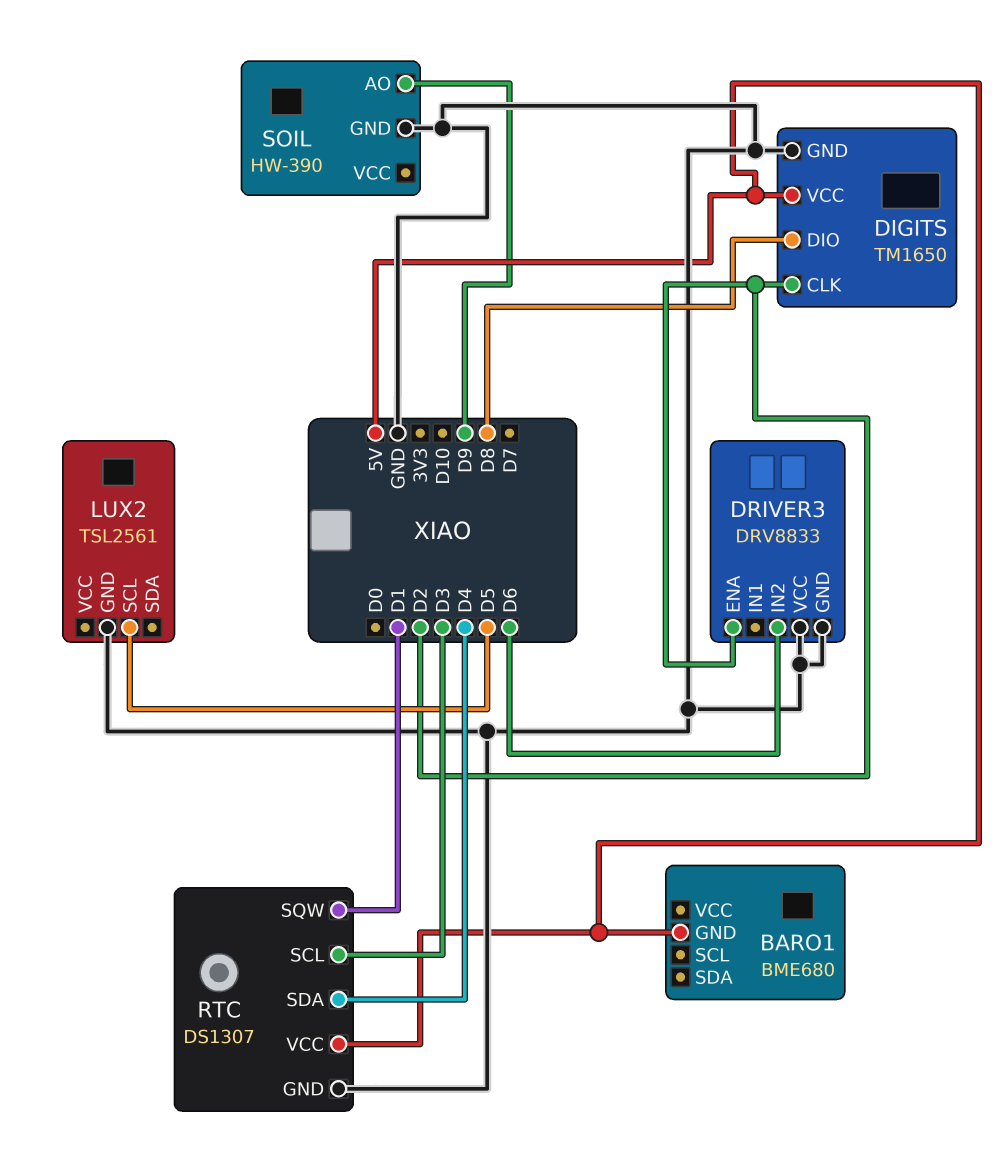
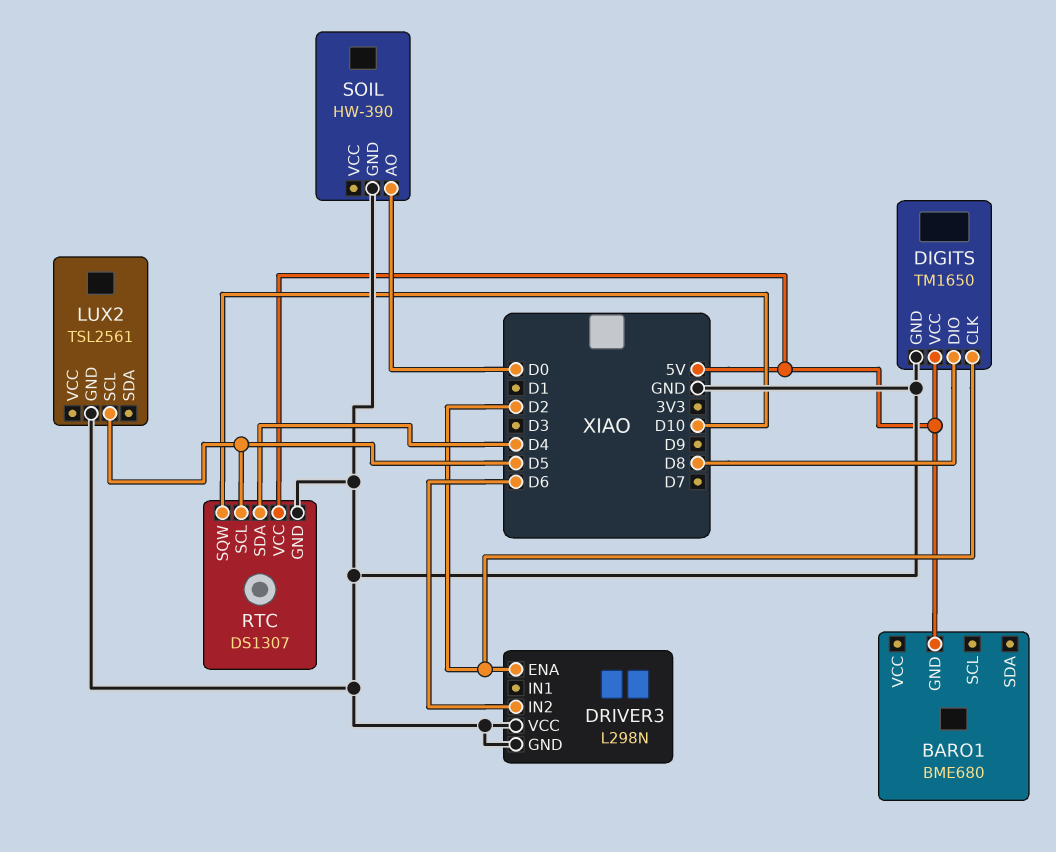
DRIVER3: DRV8833 -> L298N
RTC pin SCL: D3 -> D5
RTC pin SQW: D1 -> D10
SOIL pin AO: D9 -> D0

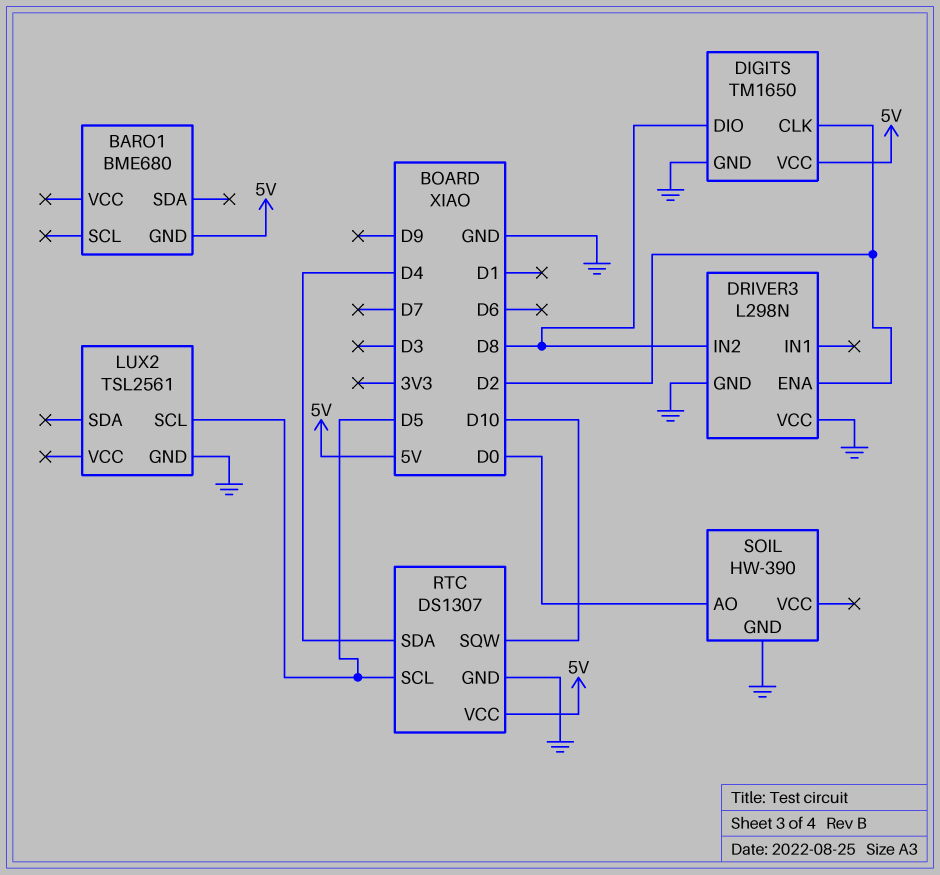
DRIVER3 pin IN2: D6 -> D8

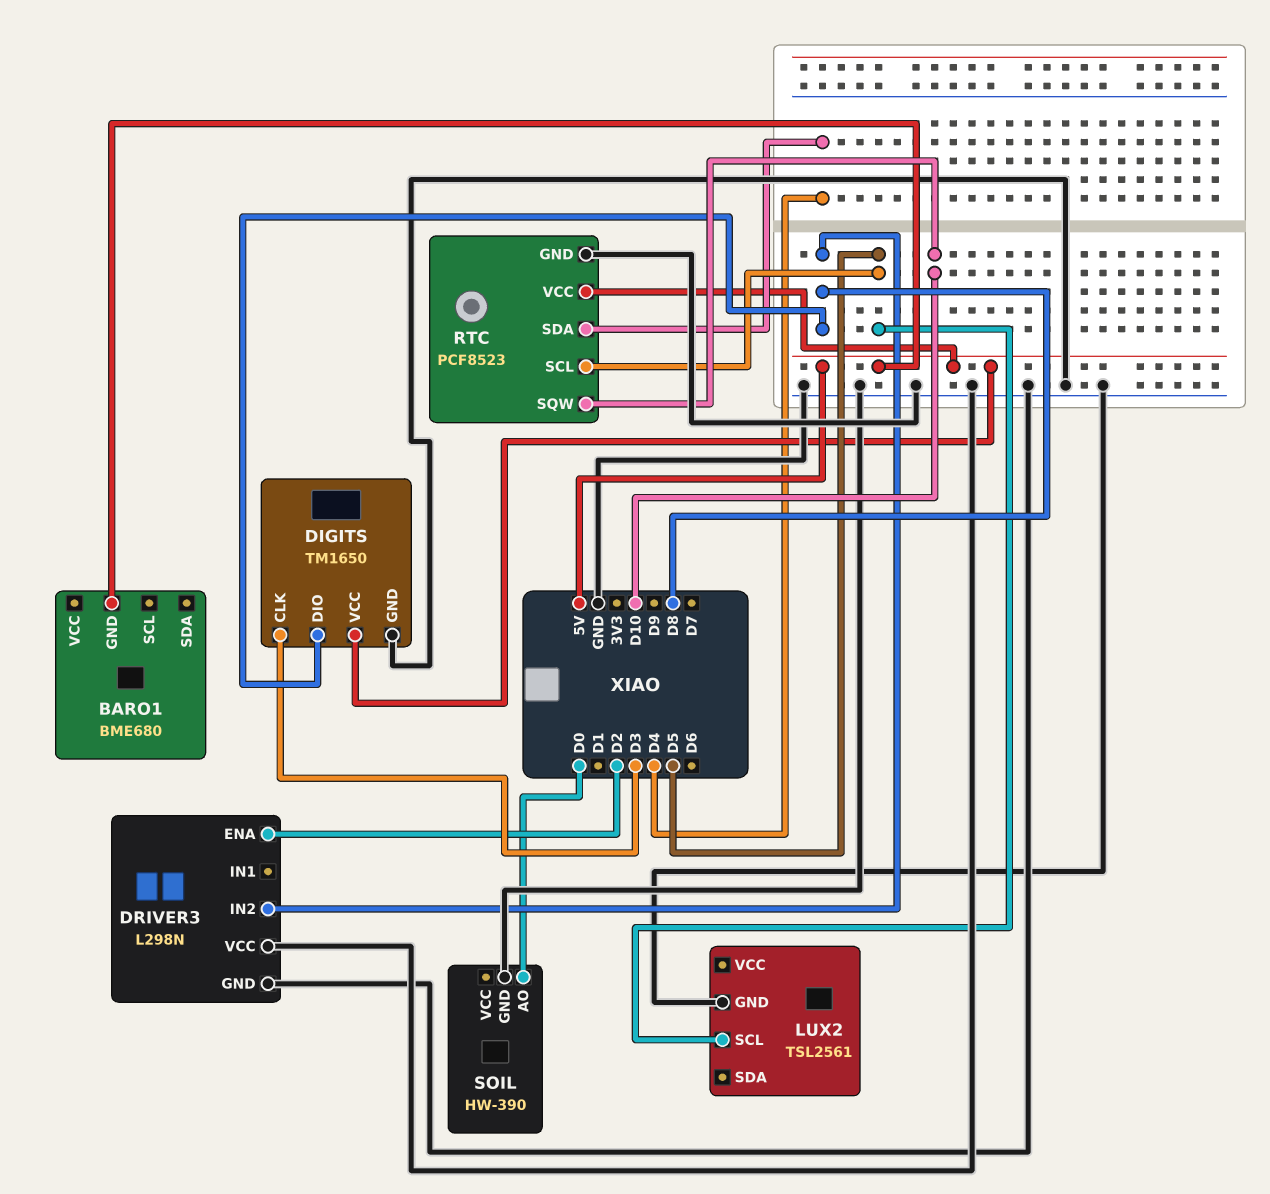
DIGITS pin CLK: D2 -> D3
RTC: DS1307 -> PCF8523

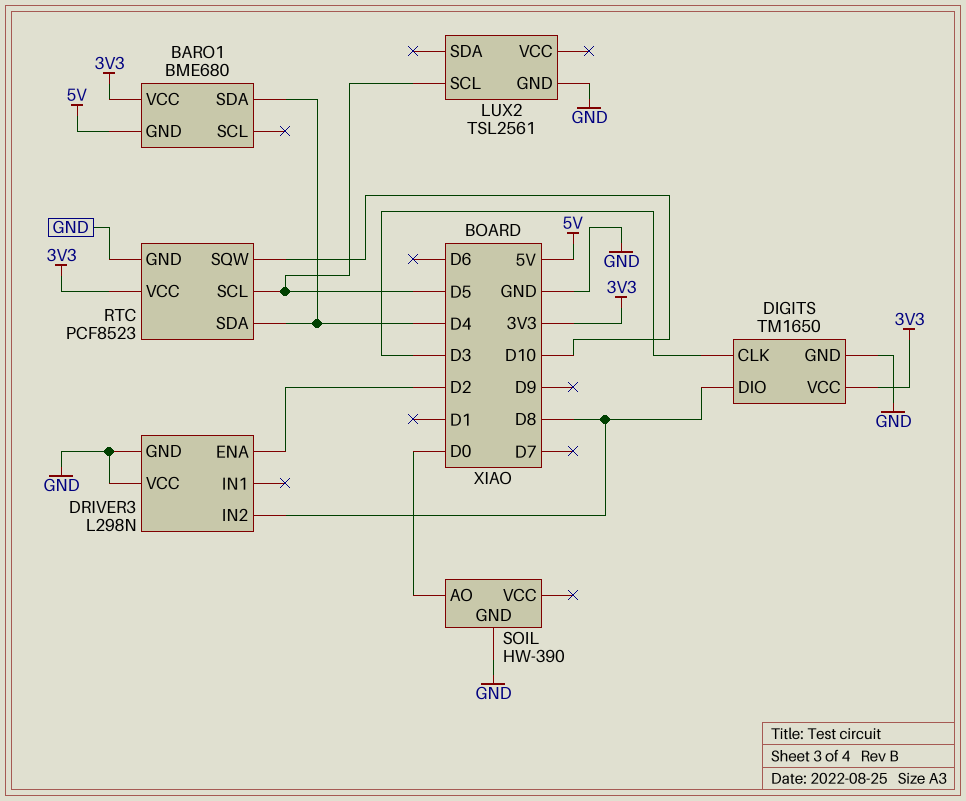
BARO1 pin SDA: none -> D4
BARO1 pin VCC: none -> 3V3
DIGITS pin VCC: 5V -> 3V3
RTC pin VCC: 5V -> 3V3

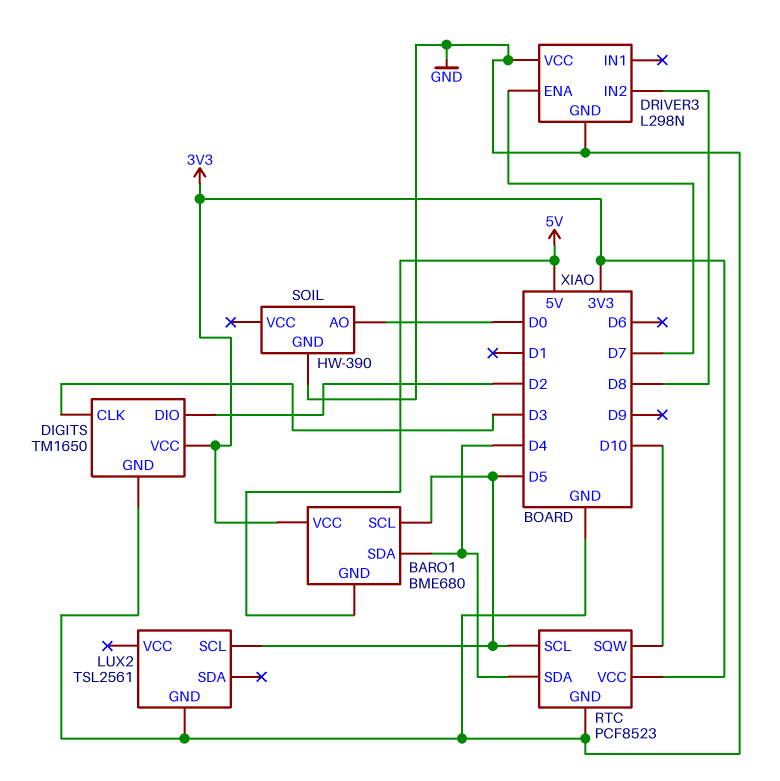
BARO1 pin SCL: none -> D5
DIGITS pin DIO: D8 -> D2
DRIVER3 pin ENA: D2 -> D7

